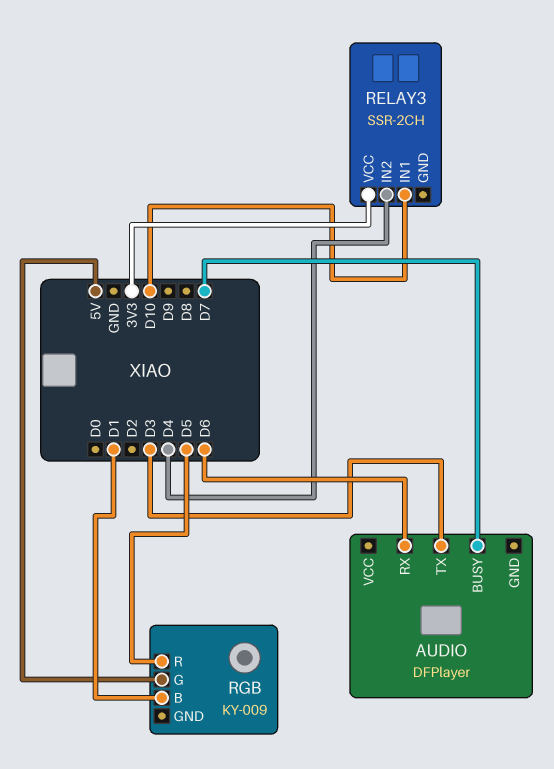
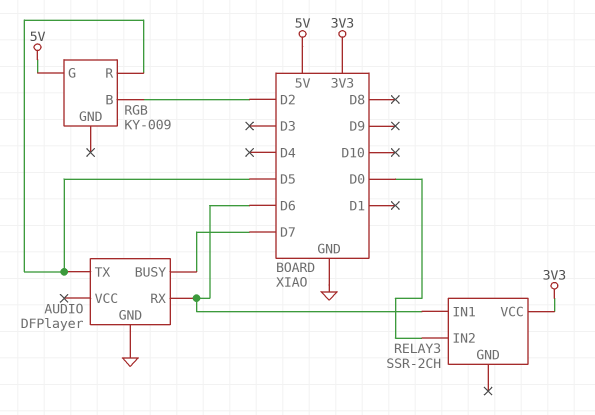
AUDIO pin GND: none -> GND
AUDIO pin TX: D3 -> D5
RELAY3 pin IN1: D10 -> D6
RELAY3 pin IN2: D4 -> D0
RGB pin B: D1 -> D2

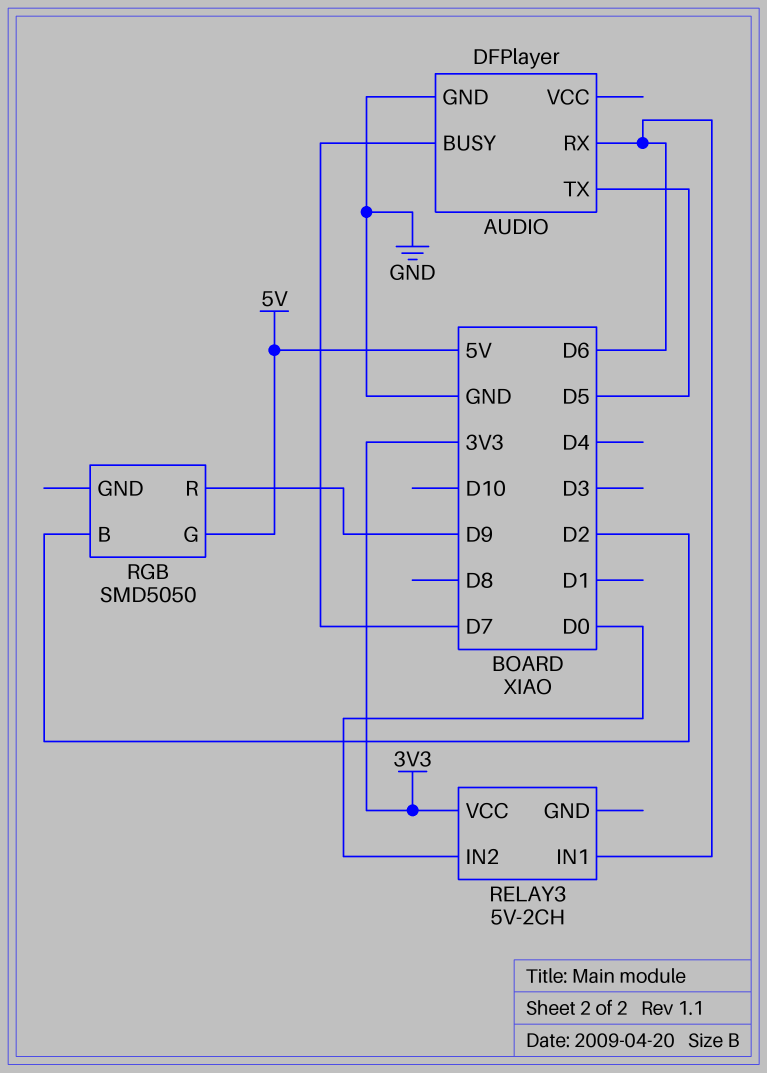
RELAY3: SSR-2CH -> 5V-2CH
RGB: KY-009 -> SMD5050
RGB pin R: D5 -> D9

